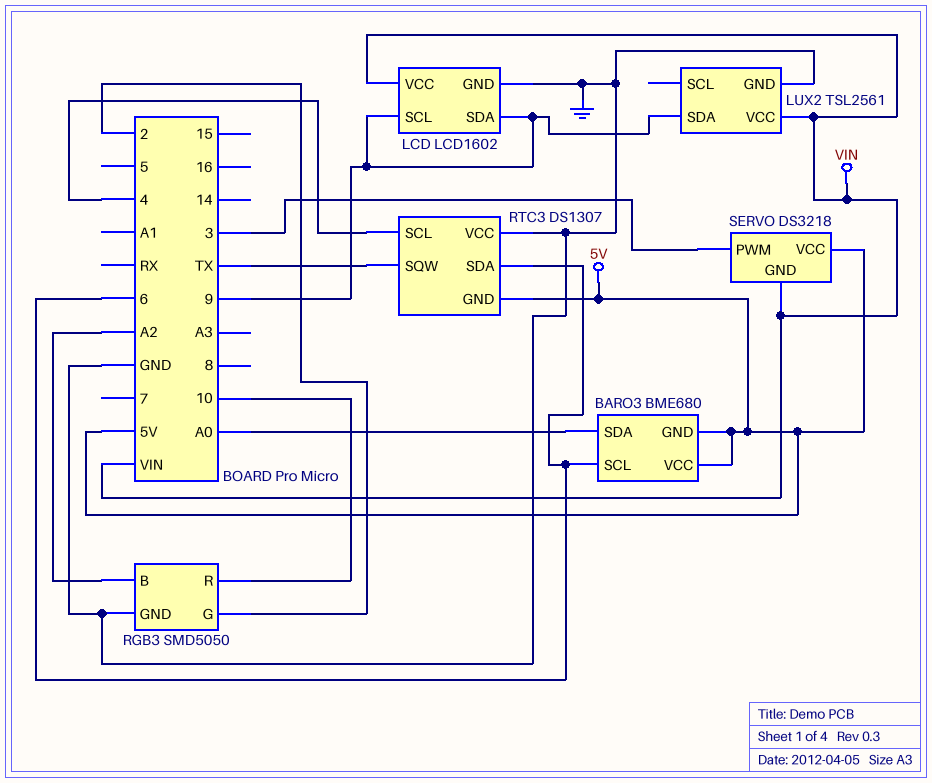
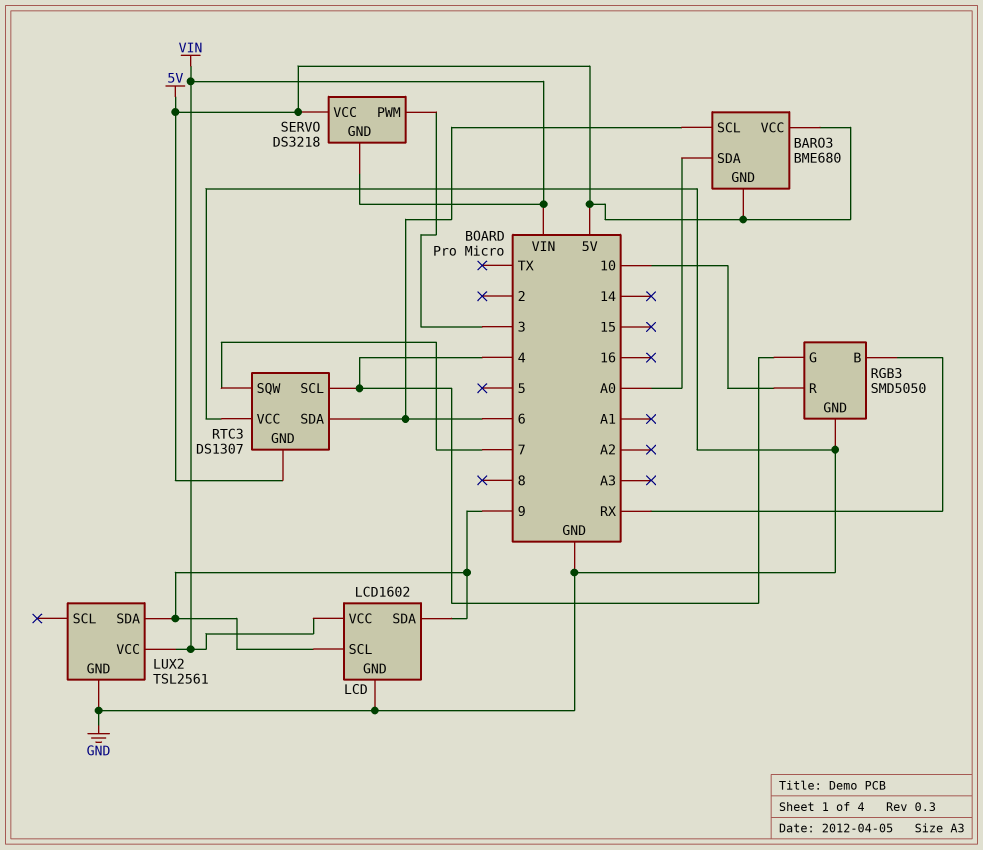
RGB3 pin B: A2 -> RX
RGB3 pin G: 2 -> 4
RTC3 pin SQW: TX -> 7

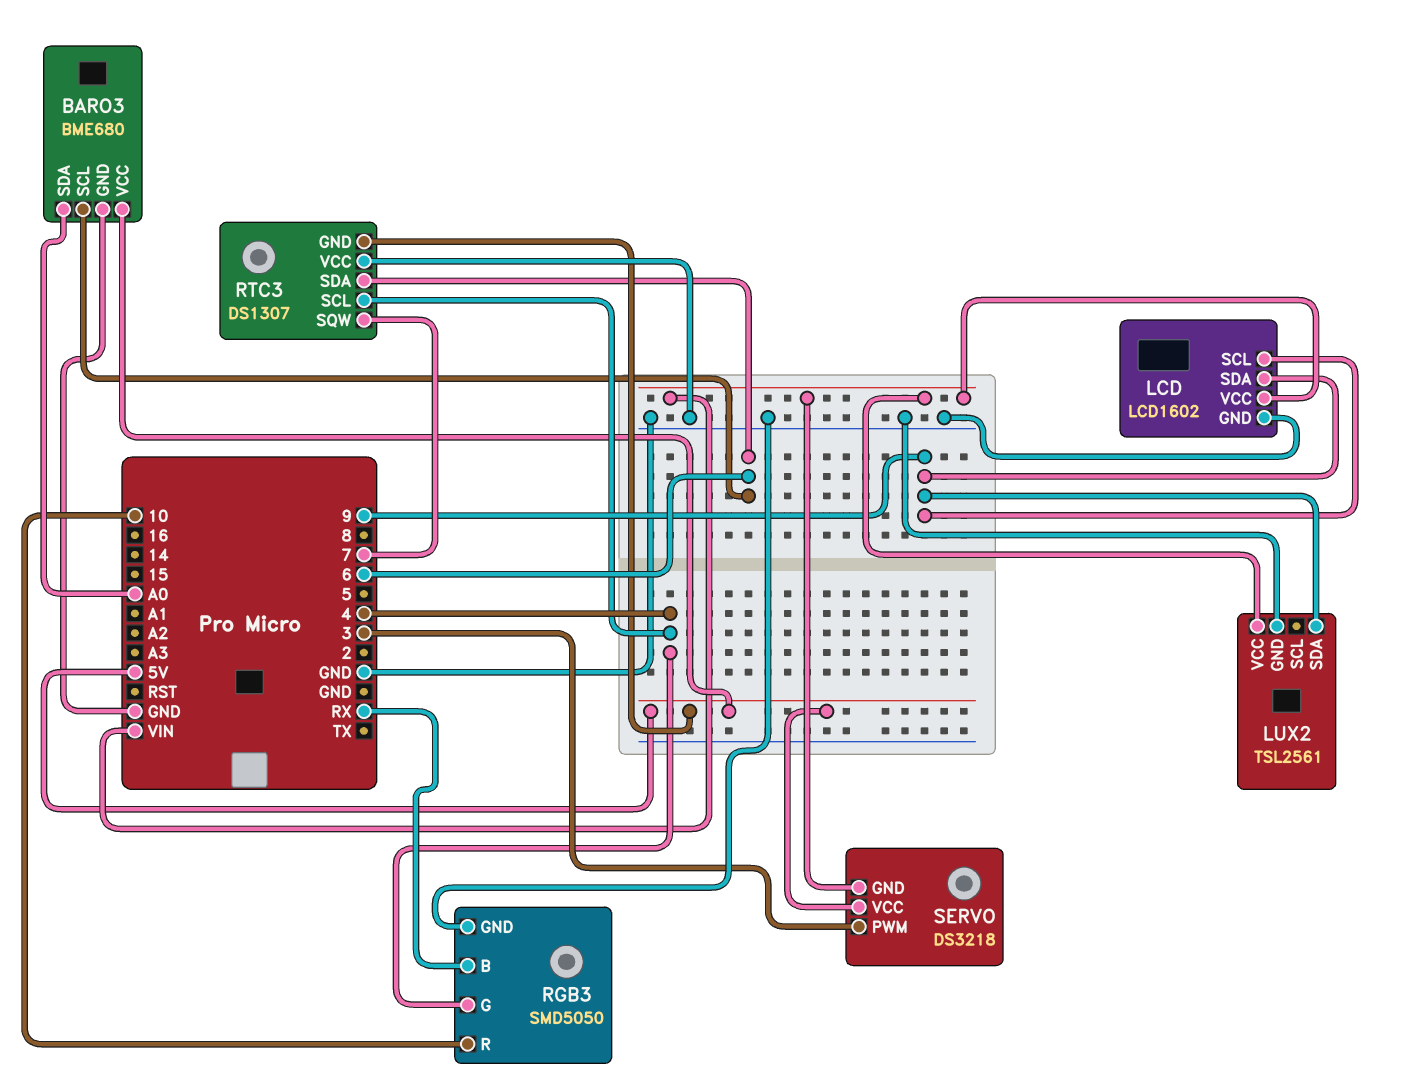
BARO3 pin GND: 5V -> GND

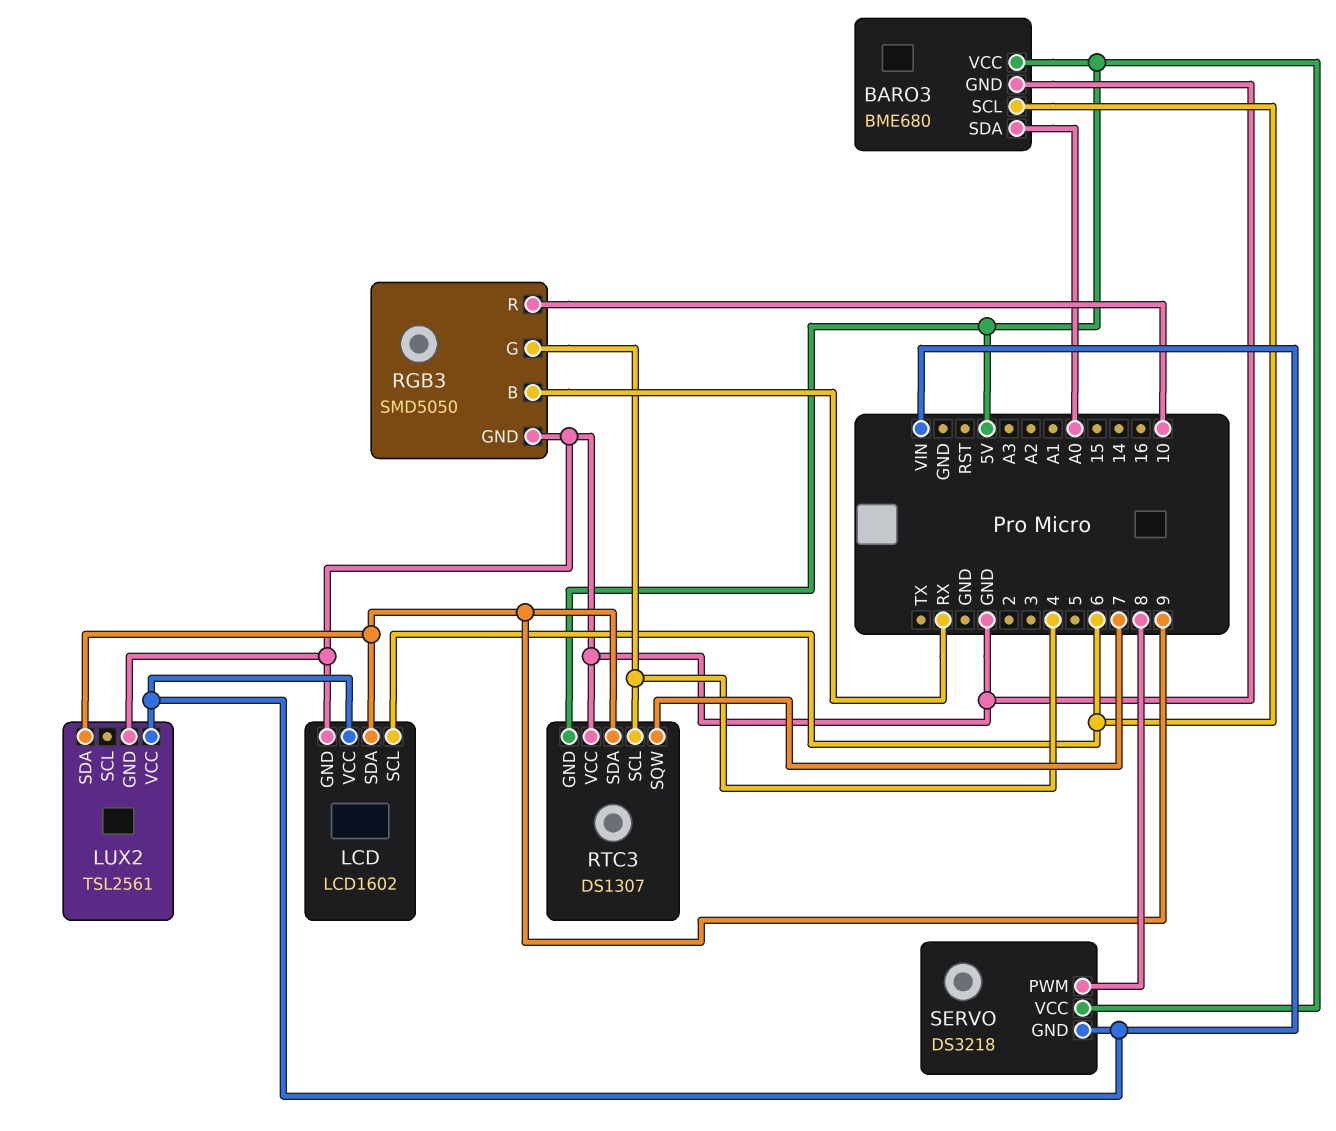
LCD pin SCL: 9 -> 6
RTC3 pin SDA: 6 -> 9
SERVO pin PWM: 3 -> 8

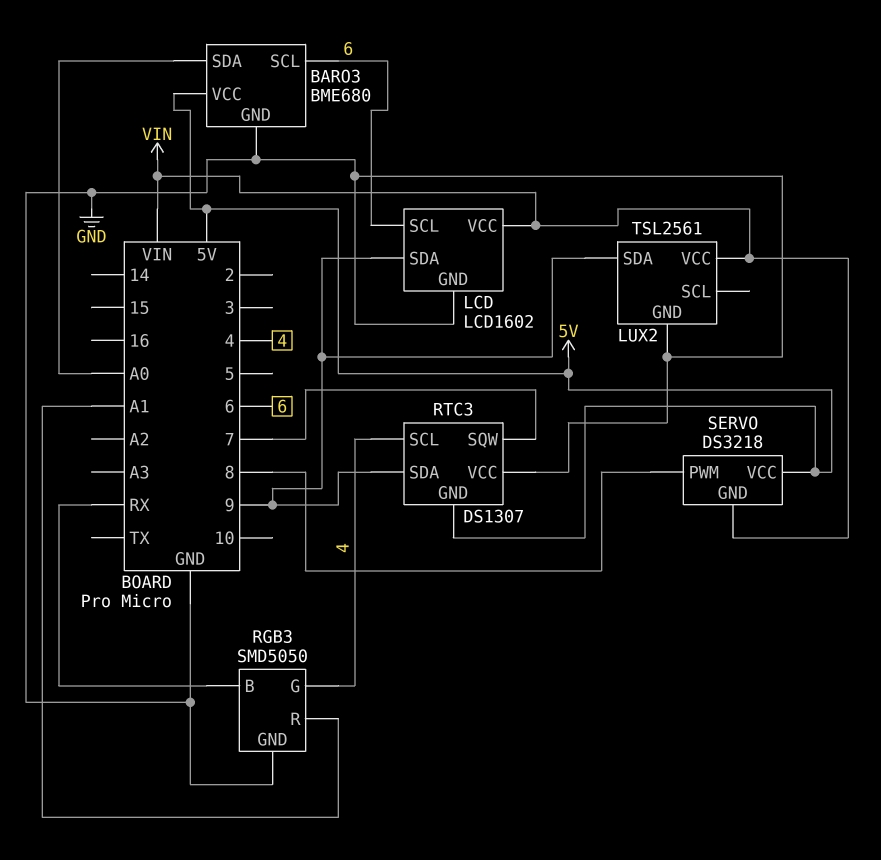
RGB3 pin R: 10 -> A1

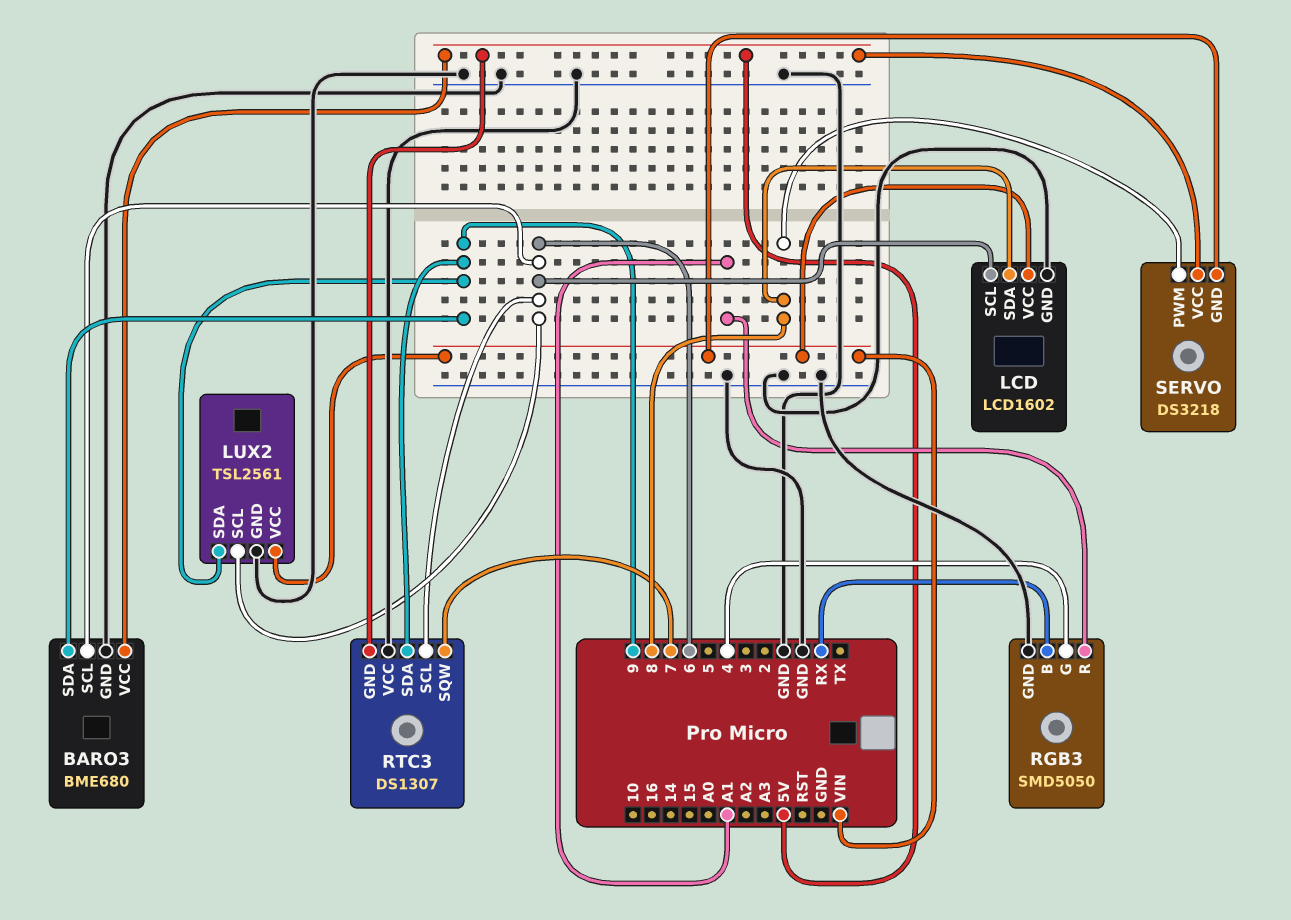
BARO3 pin SDA: A0 -> 9
LCD pin SDA: 9 -> 8
LUX2 pin SCL: none -> 6
RTC3 pin SCL: 4 -> 6

